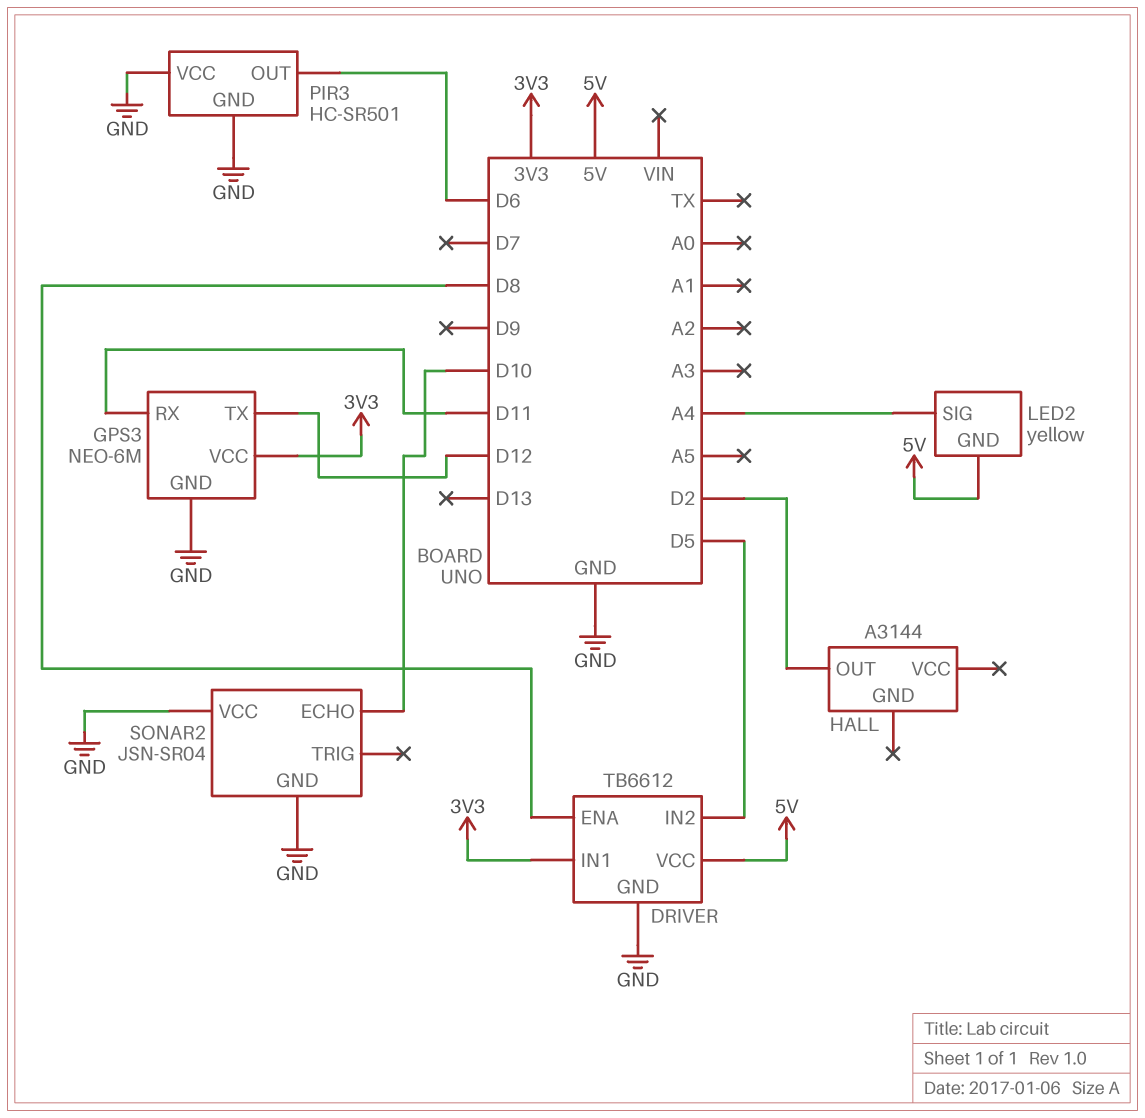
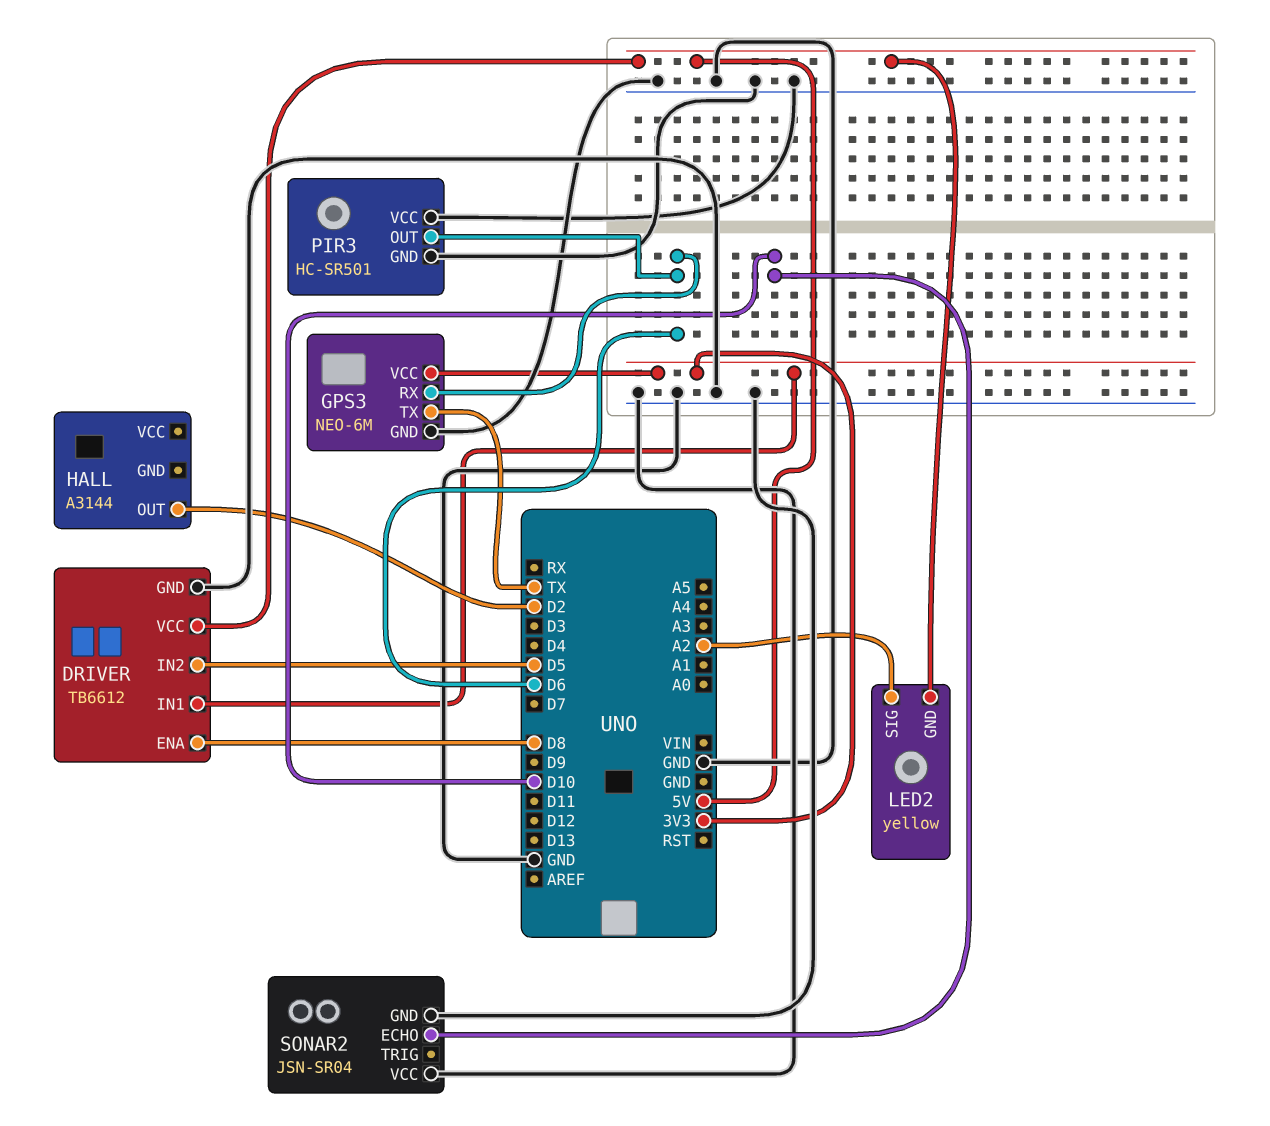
GPS3 pin RX: D11 -> D6
GPS3 pin TX: D12 -> TX
LED2 pin SIG: A4 -> A2

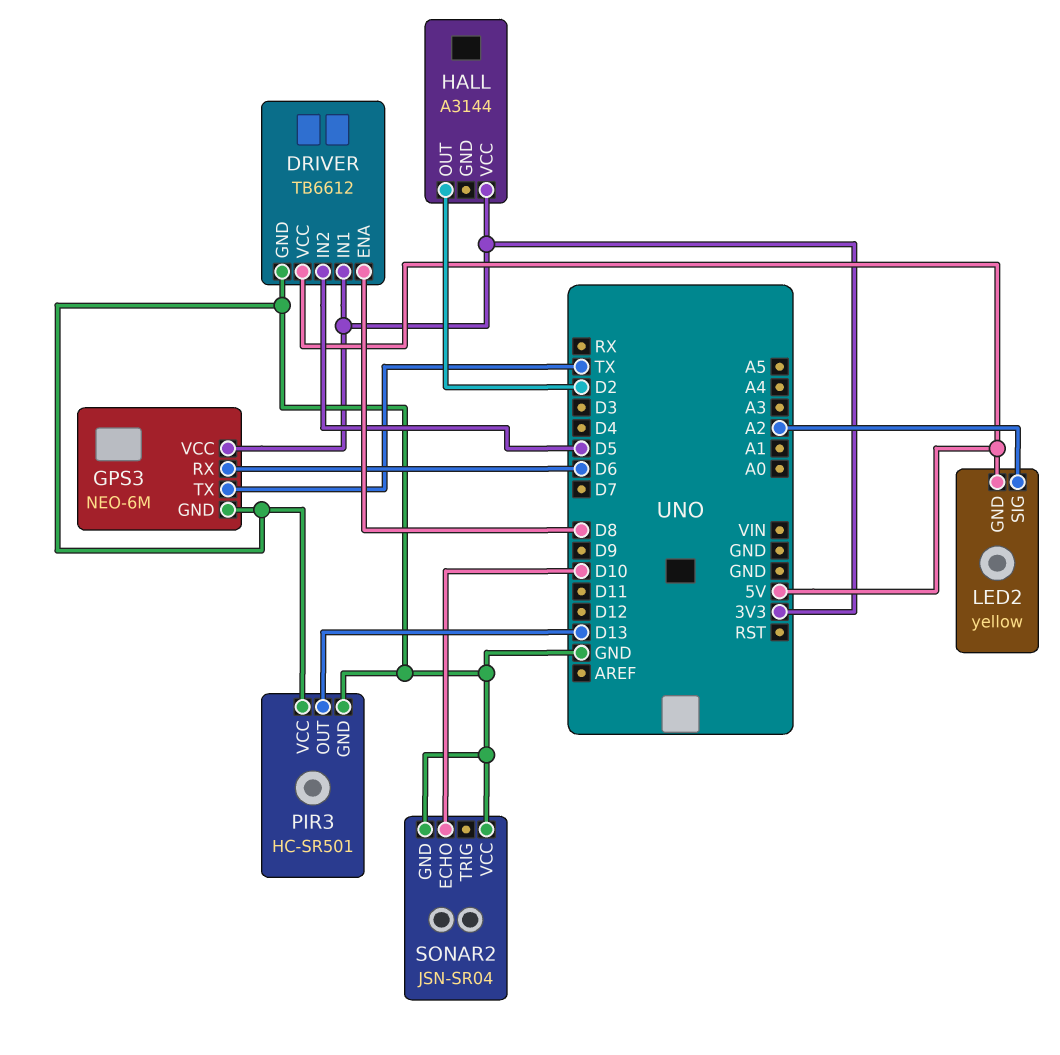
HALL pin VCC: none -> 3V3
PIR3 pin OUT: D6 -> D13

